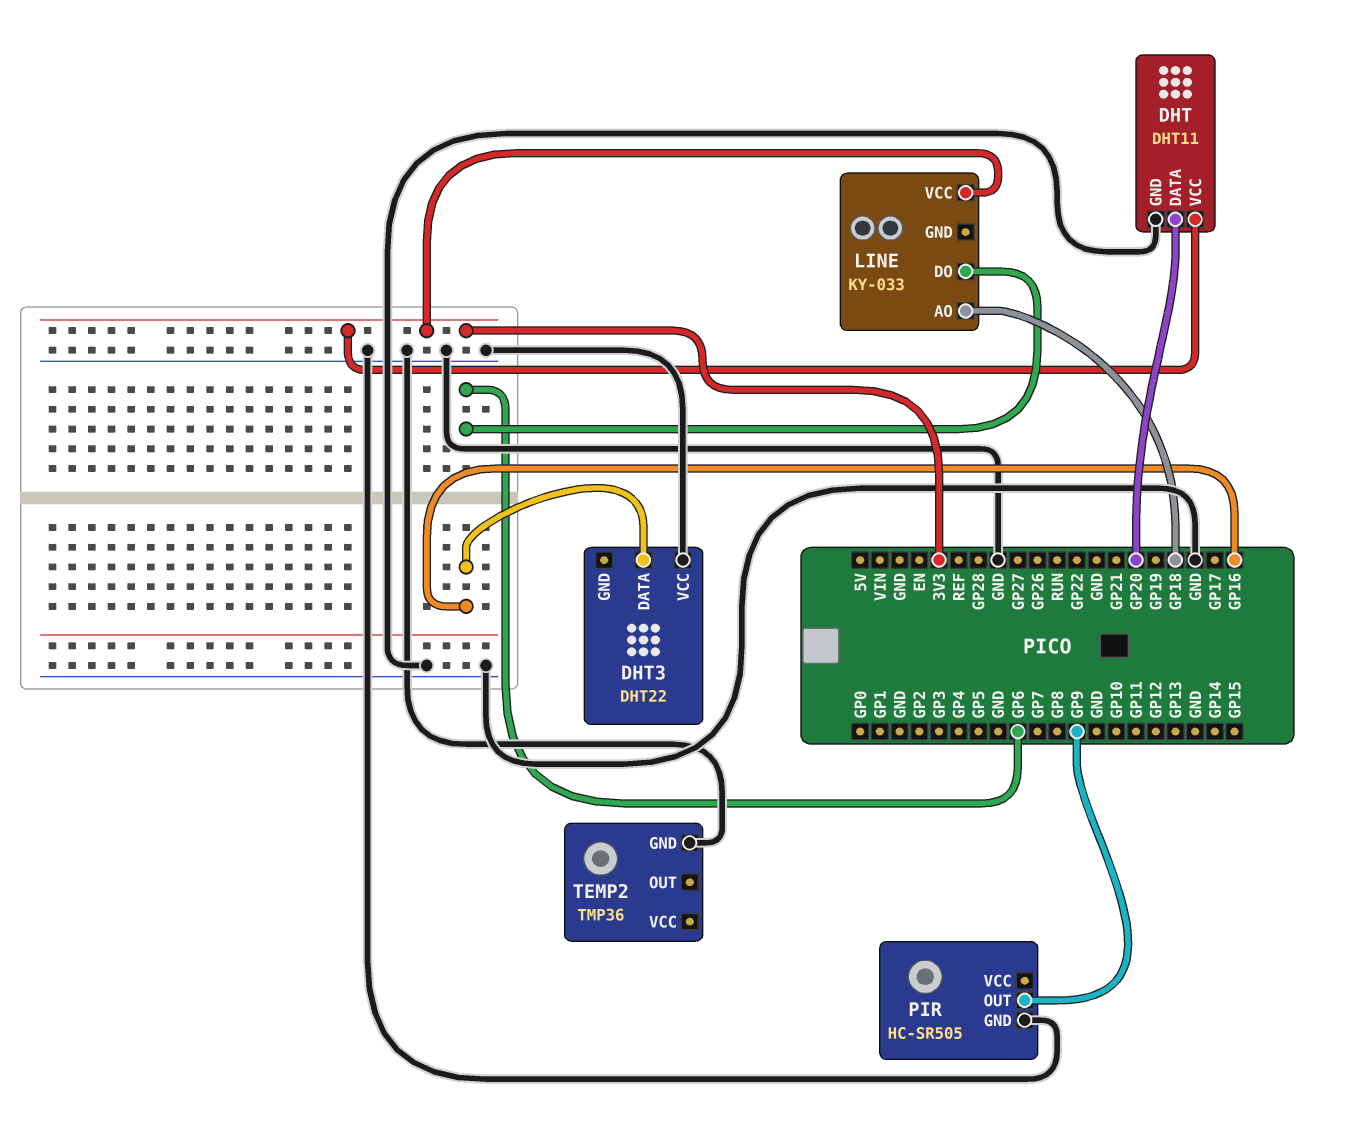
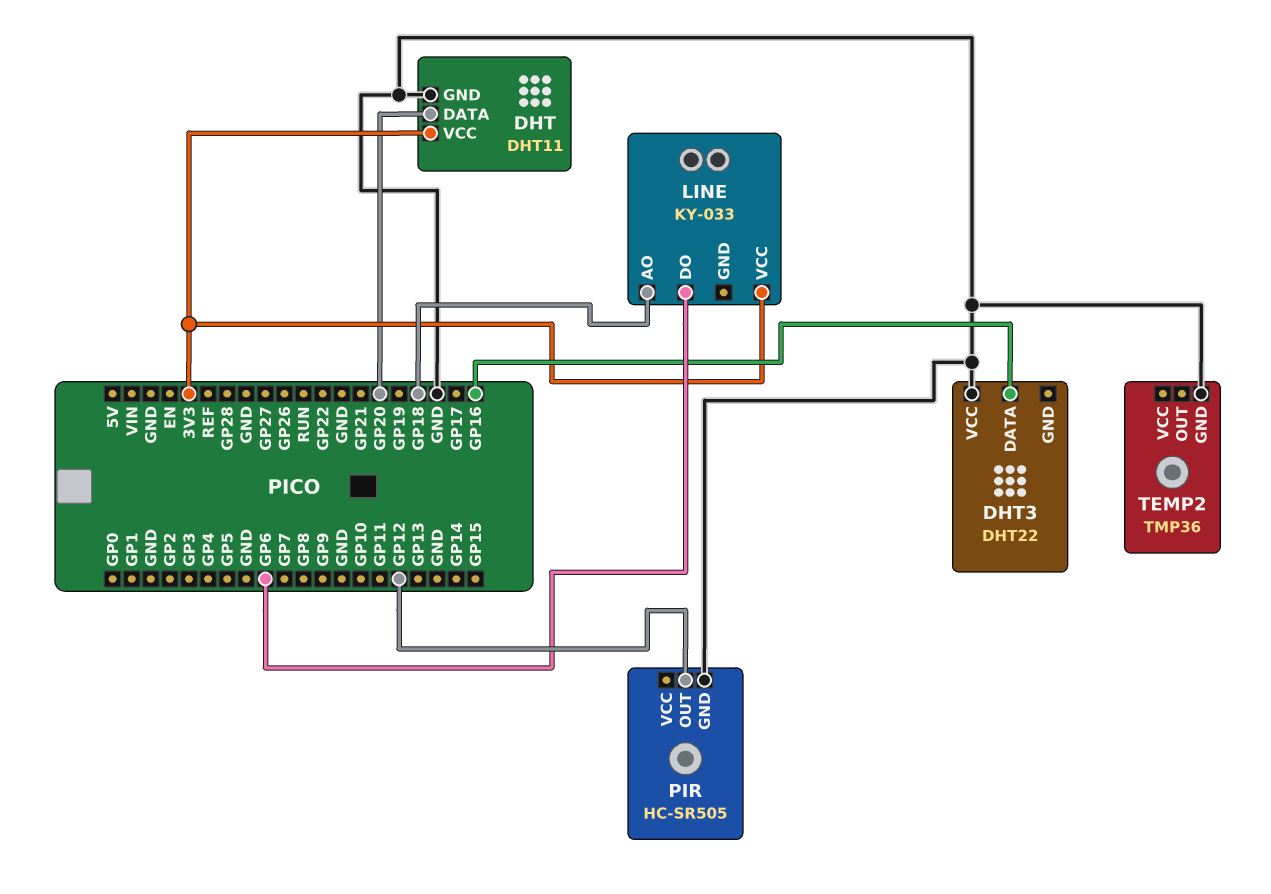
PIR pin OUT: GP9 -> GP12

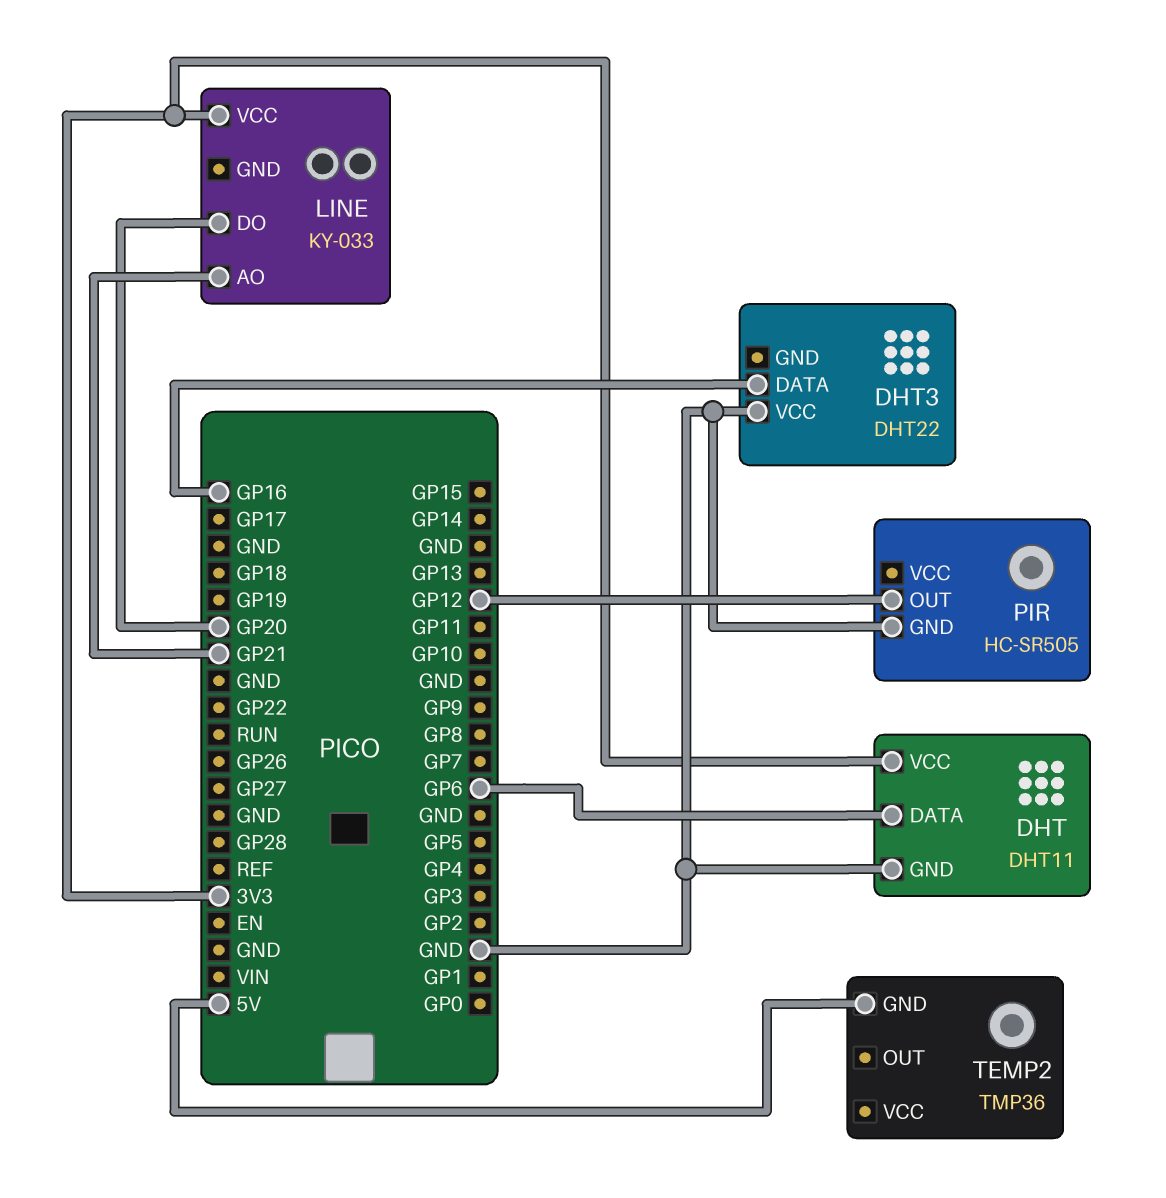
DHT pin DATA: GP20 -> GP6
LINE pin AO: GP18 -> GP21
LINE pin DO: GP6 -> GP20
TEMP2 pin GND: GND -> 5V

